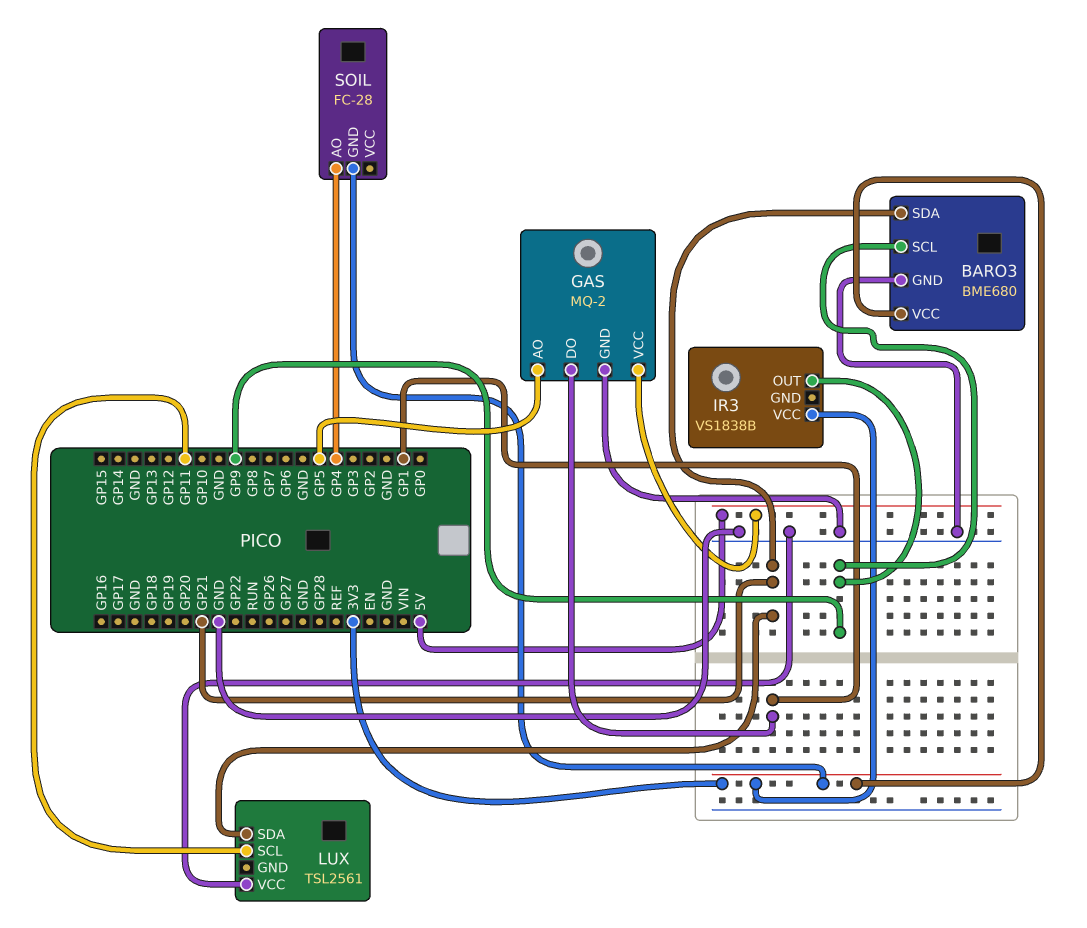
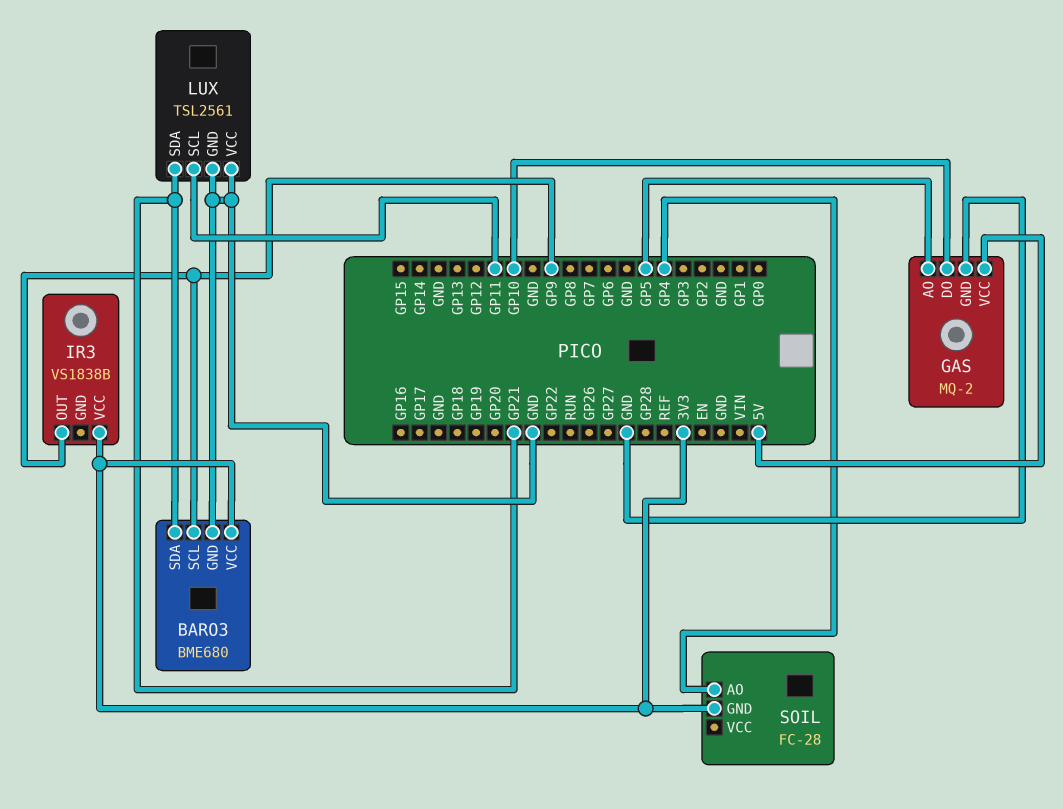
GAS pin DO: GP1 -> GP10
LUX pin GND: none -> GND

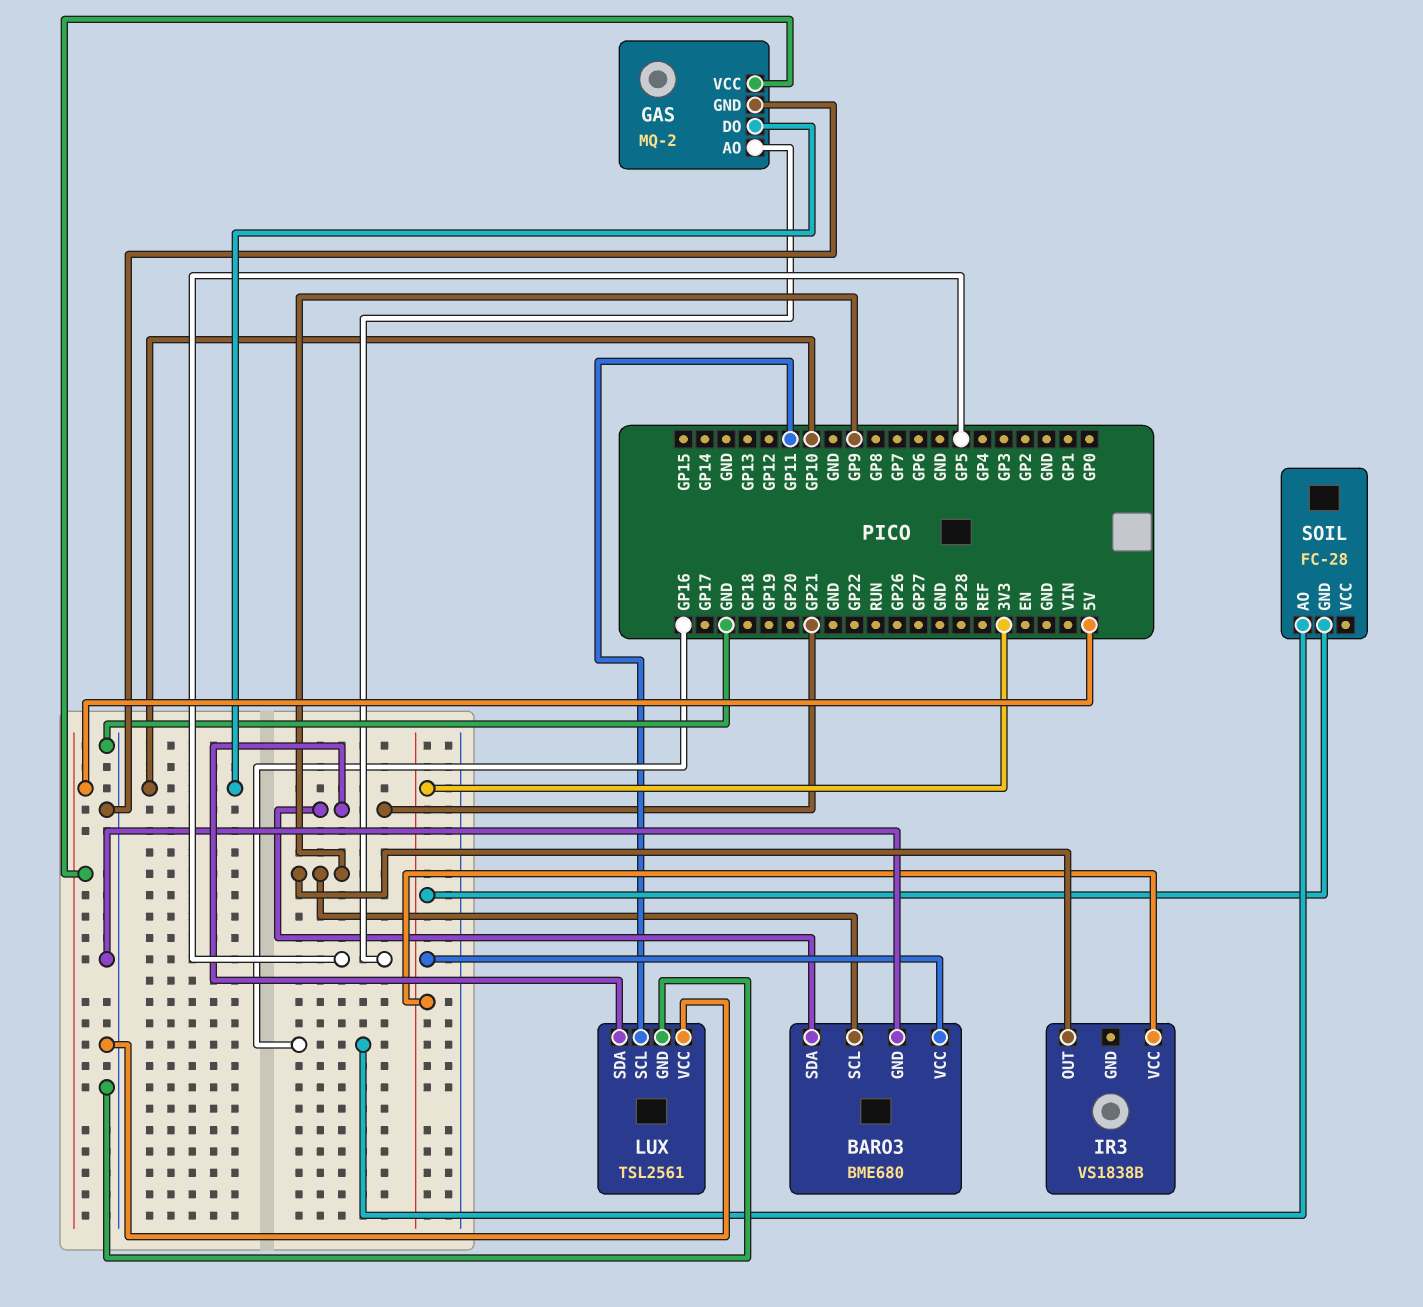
SOIL pin AO: GP4 -> GP16

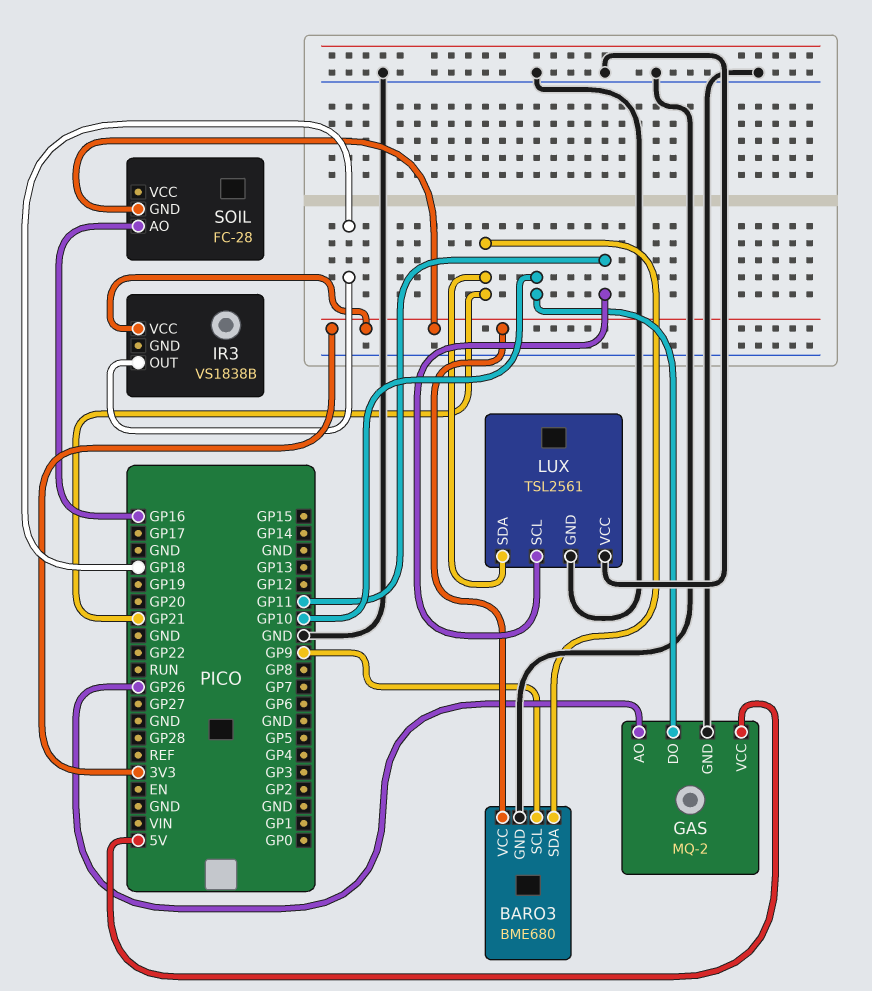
GAS pin AO: GP5 -> GP26
IR3 pin OUT: GP9 -> GP18

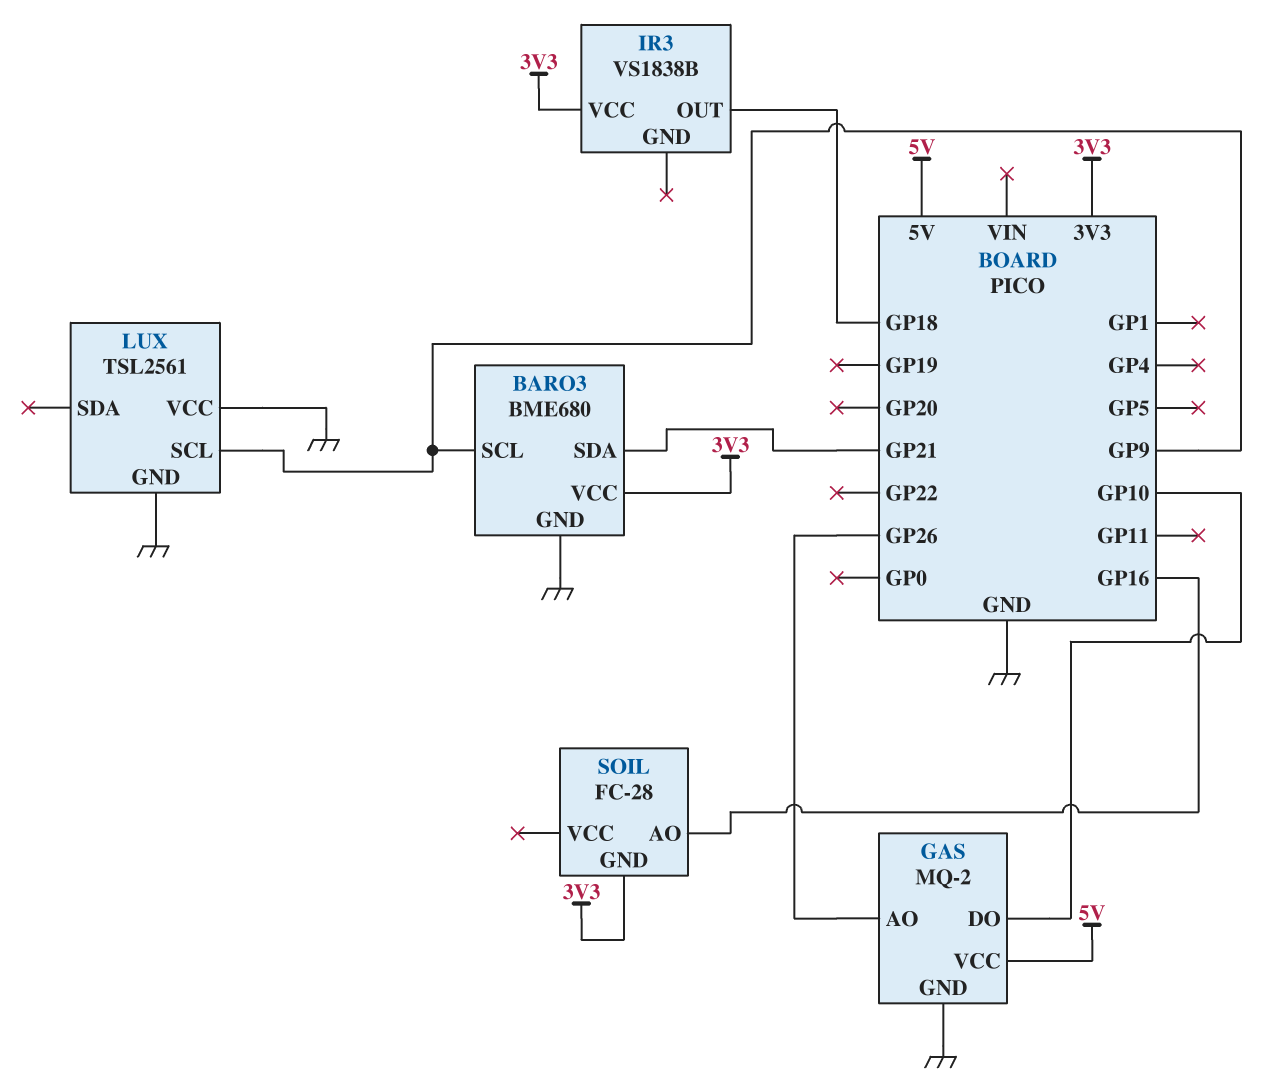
LUX pin SCL: GP11 -> GP9
LUX pin SDA: GP21 -> none

